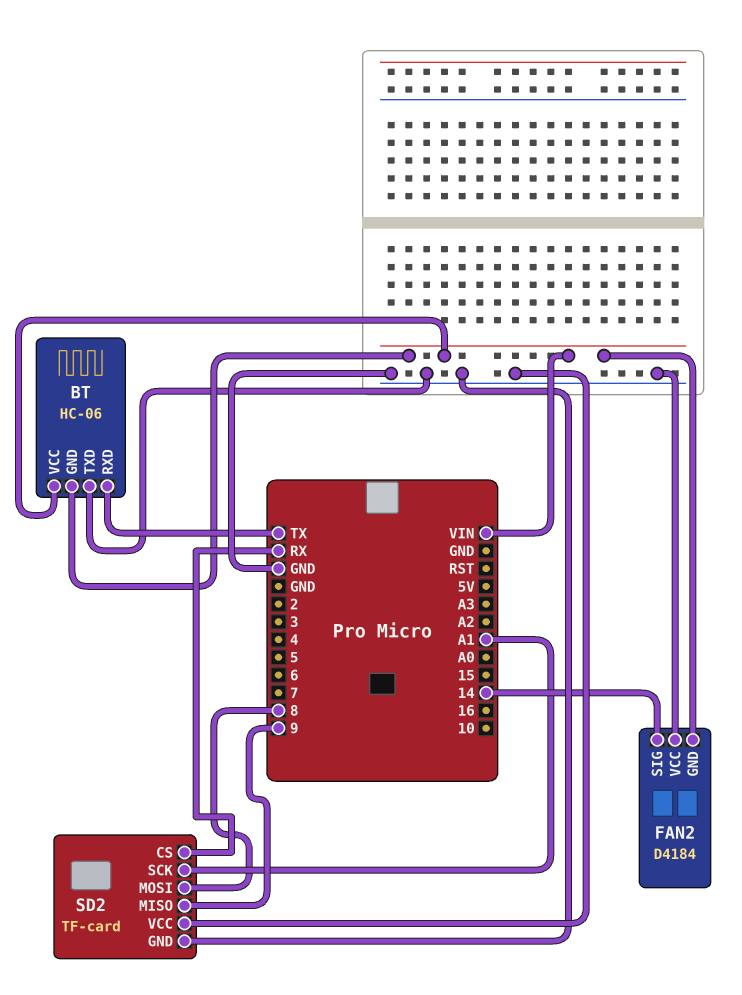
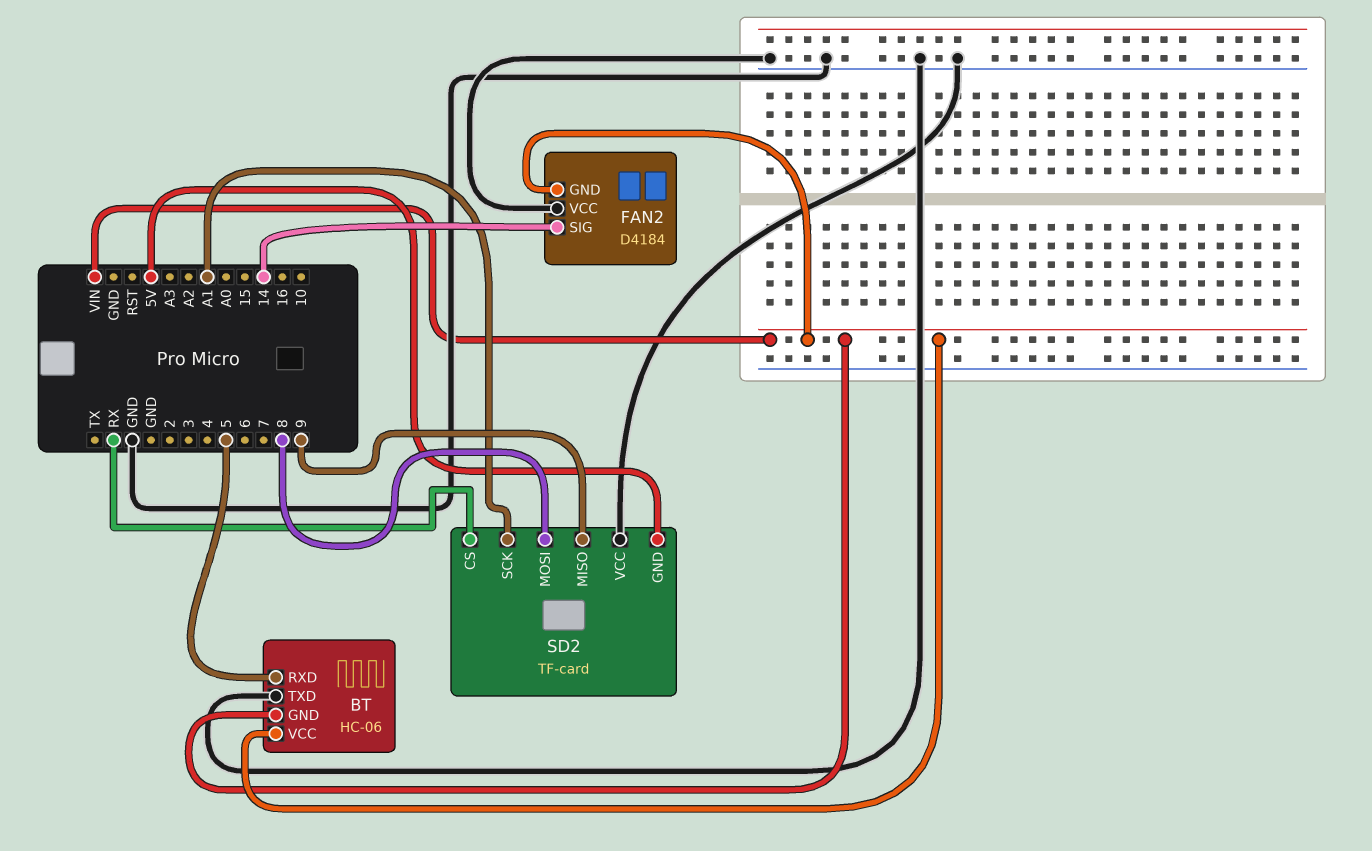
BT pin RXD: TX -> 5
SD2 pin GND: GND -> 5V

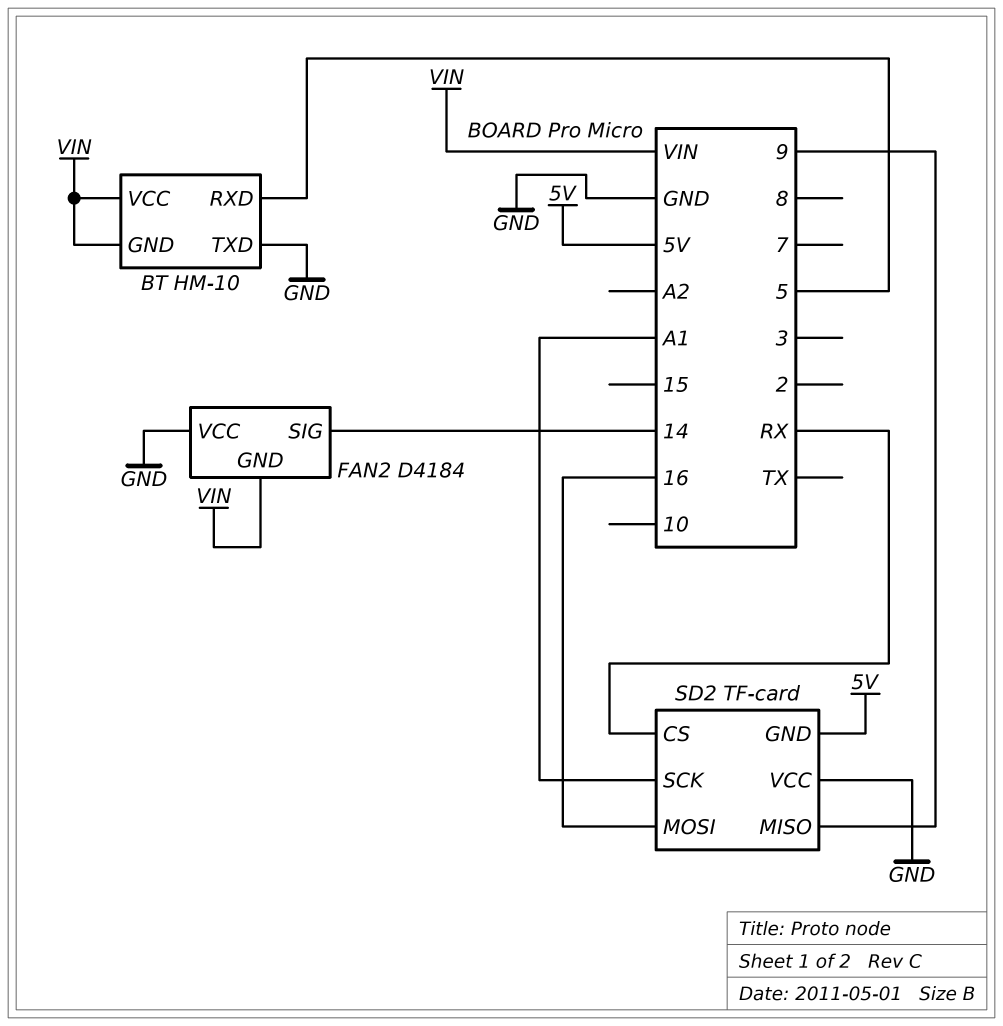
BT: HC-06 -> HM-10
SD2 pin MOSI: 8 -> 16

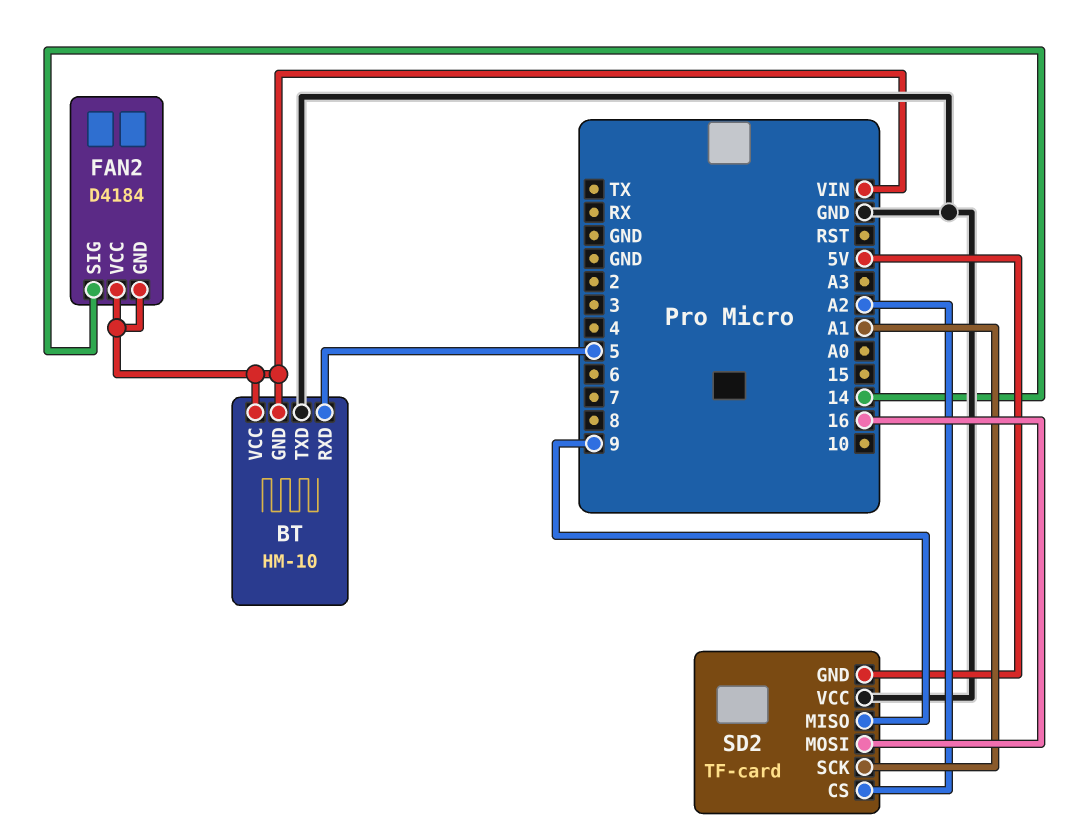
FAN2 pin VCC: GND -> VIN
SD2 pin CS: RX -> A2

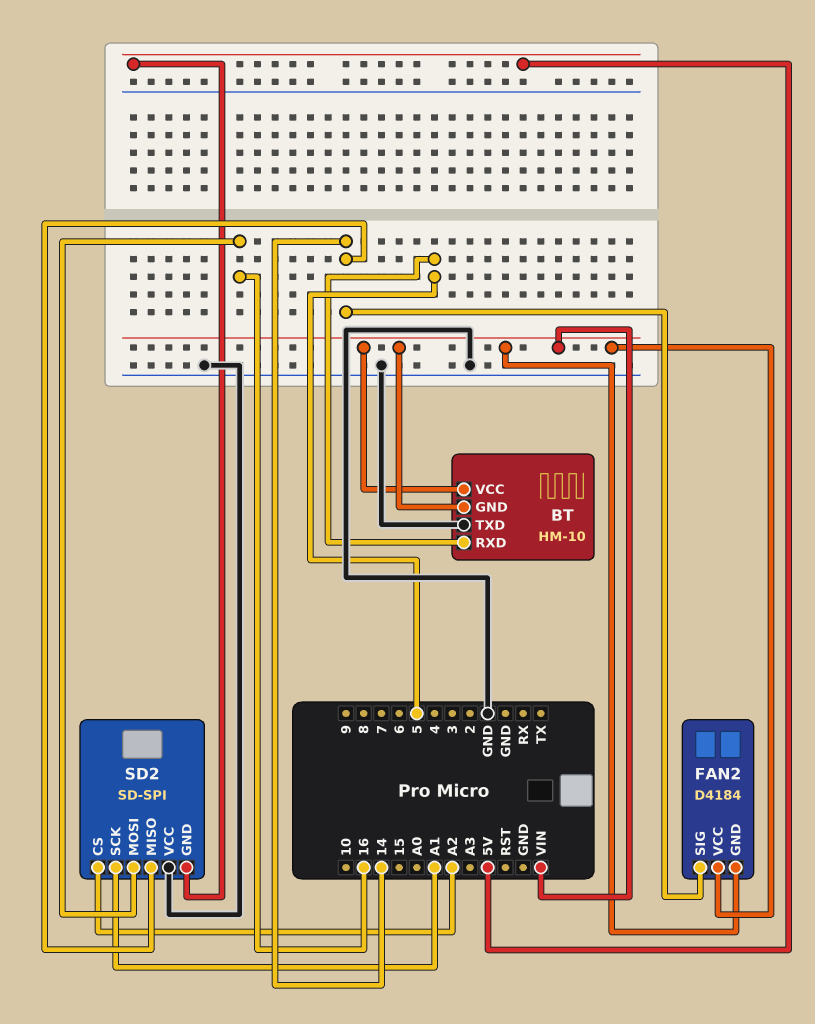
SD2: TF-card -> SD-SPI
SD2 pin MISO: 9 -> 14

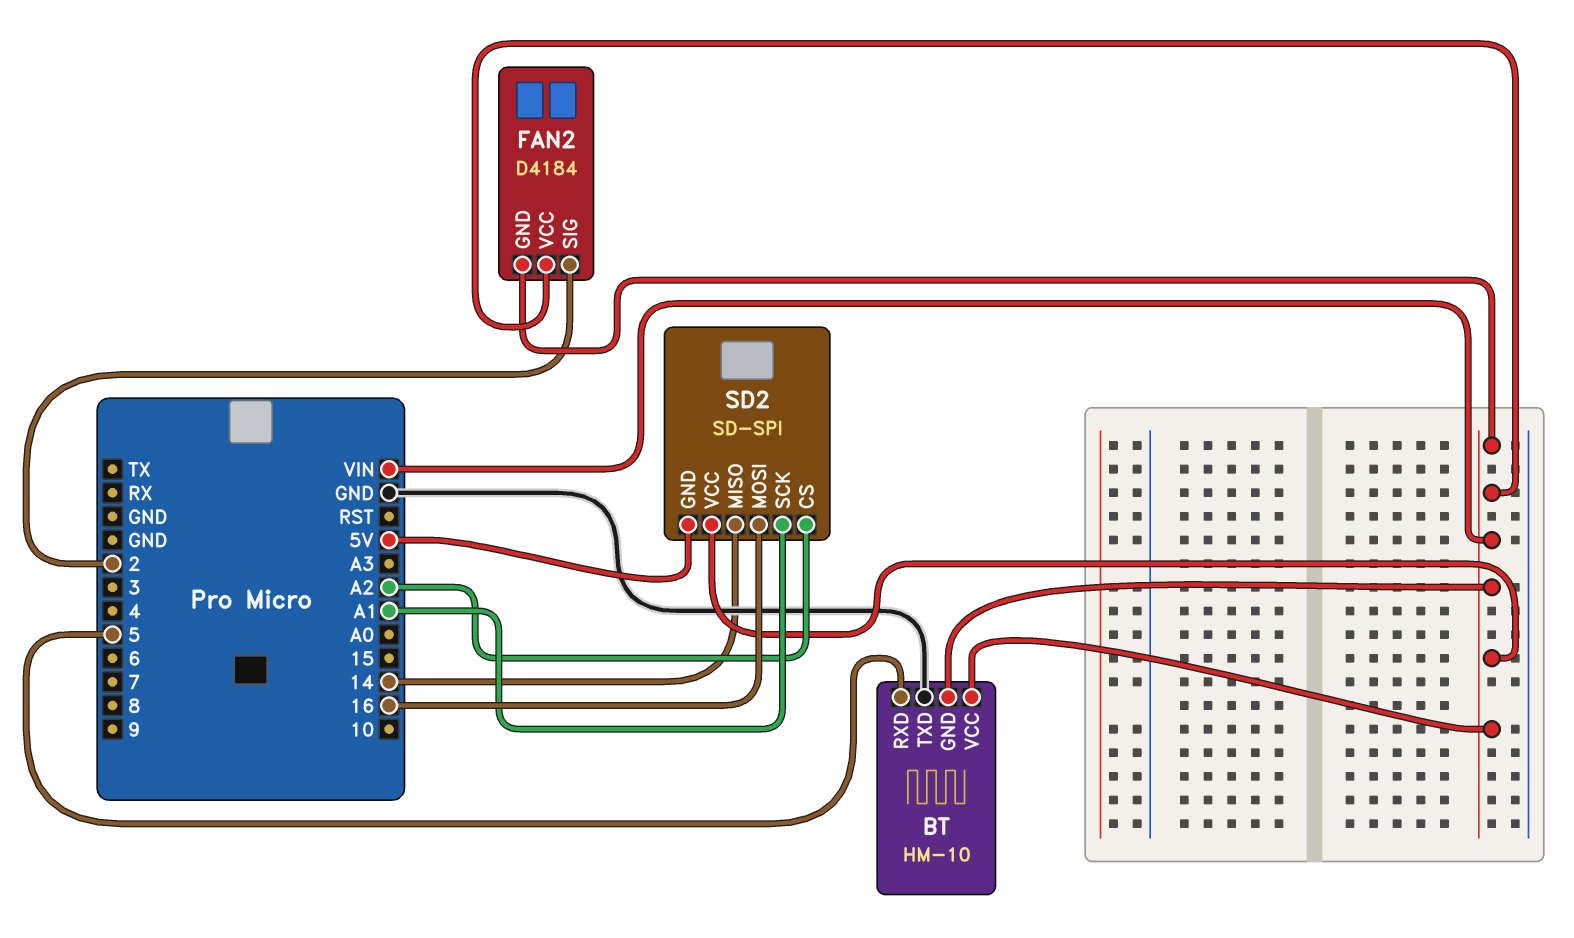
FAN2 pin SIG: 14 -> 2
SD2 pin VCC: GND -> VIN

